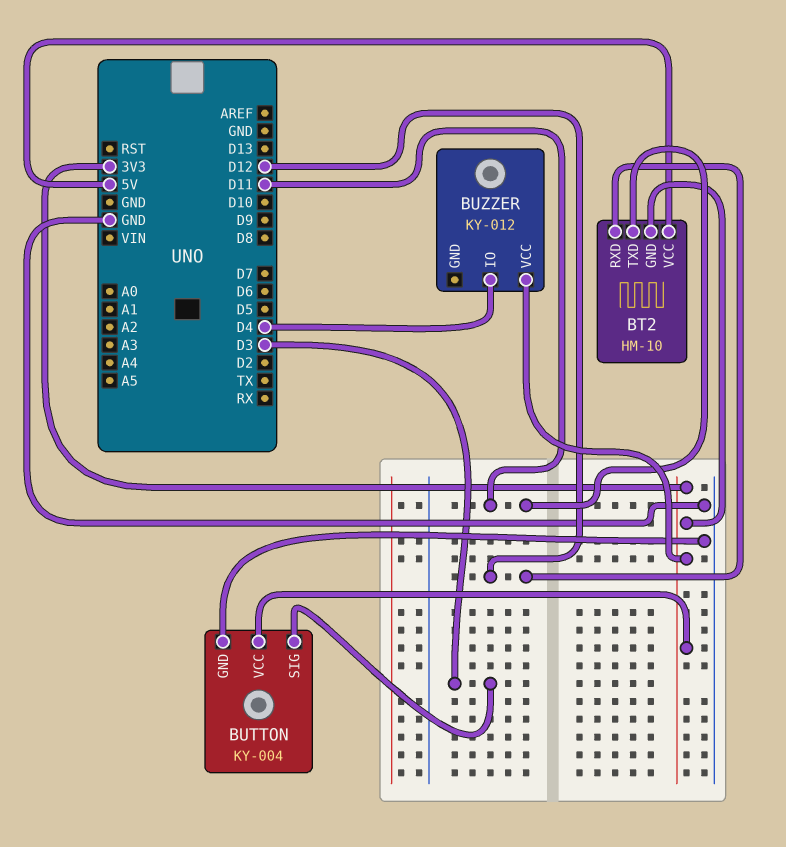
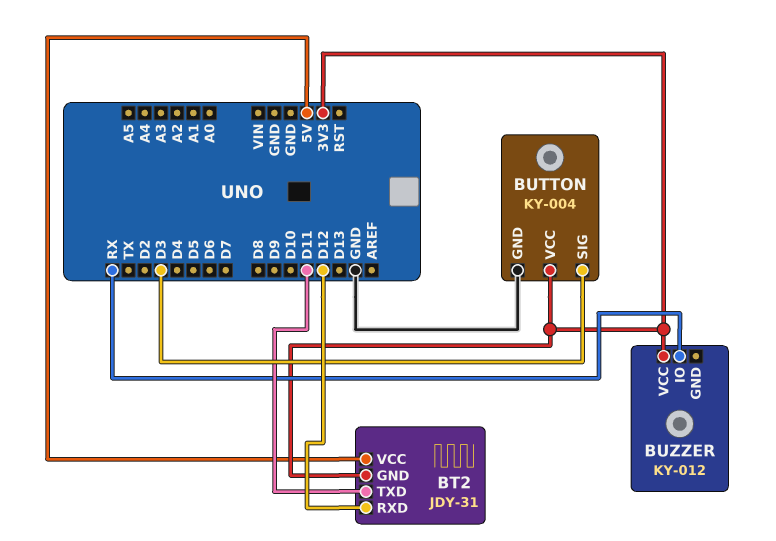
BT2: HM-10 -> JDY-31
BUZZER pin IO: D4 -> RX

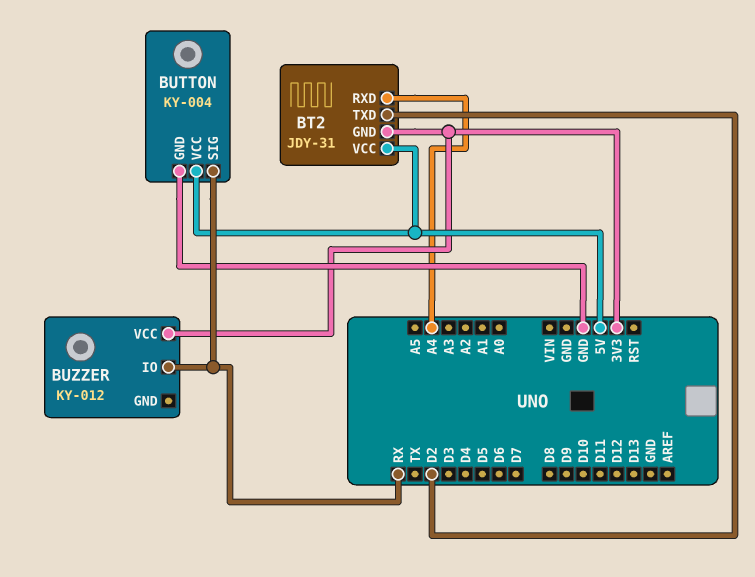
BT2 pin RXD: D12 -> A4
BT2 pin TXD: D11 -> D2
BUTTON pin SIG: D3 -> RX
BUTTON pin VCC: 3V3 -> 5V

